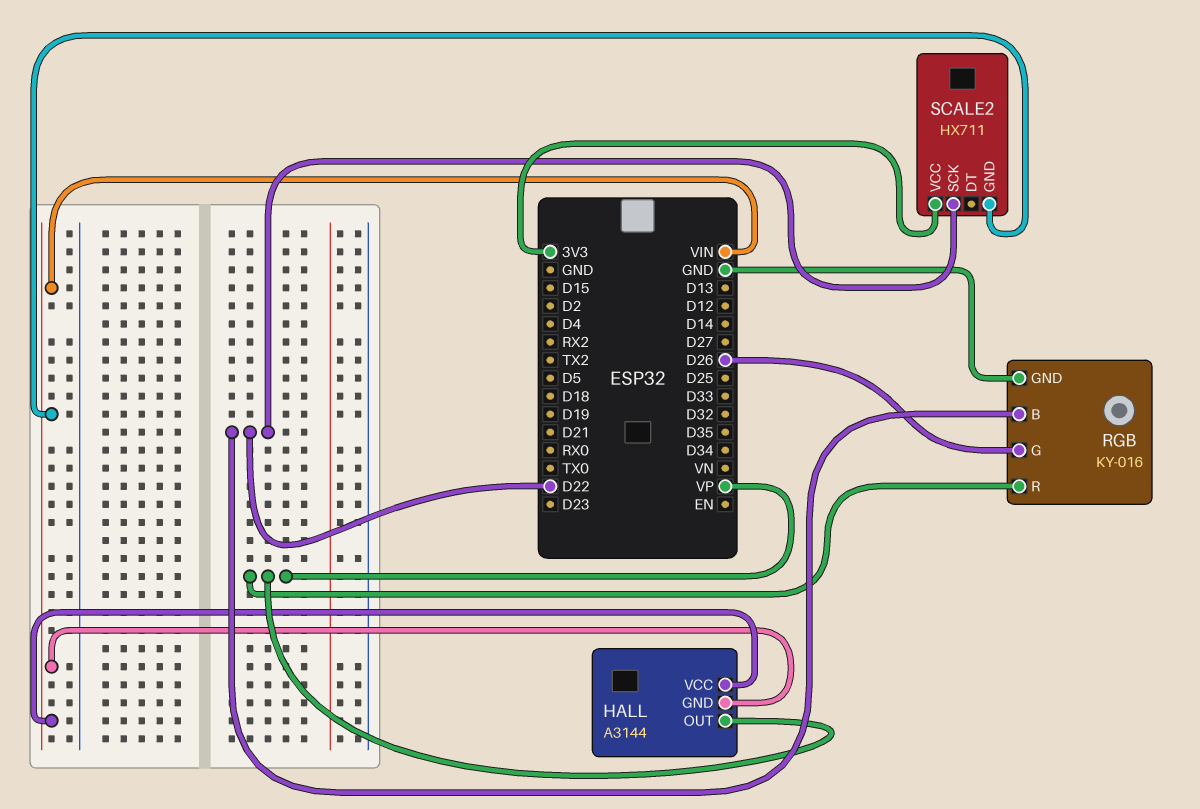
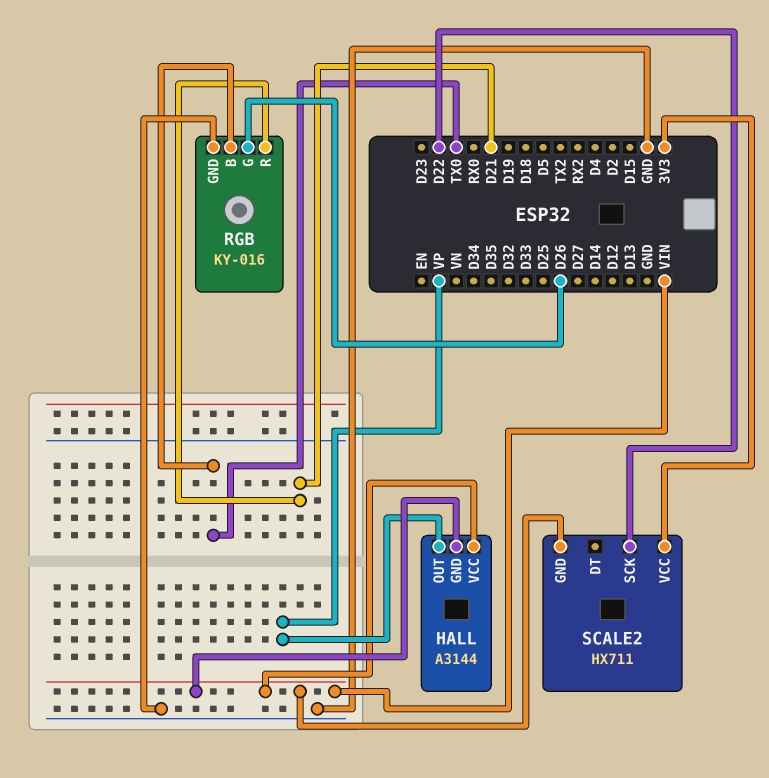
RGB pin B: D22 -> TX0
RGB pin R: VP -> D21

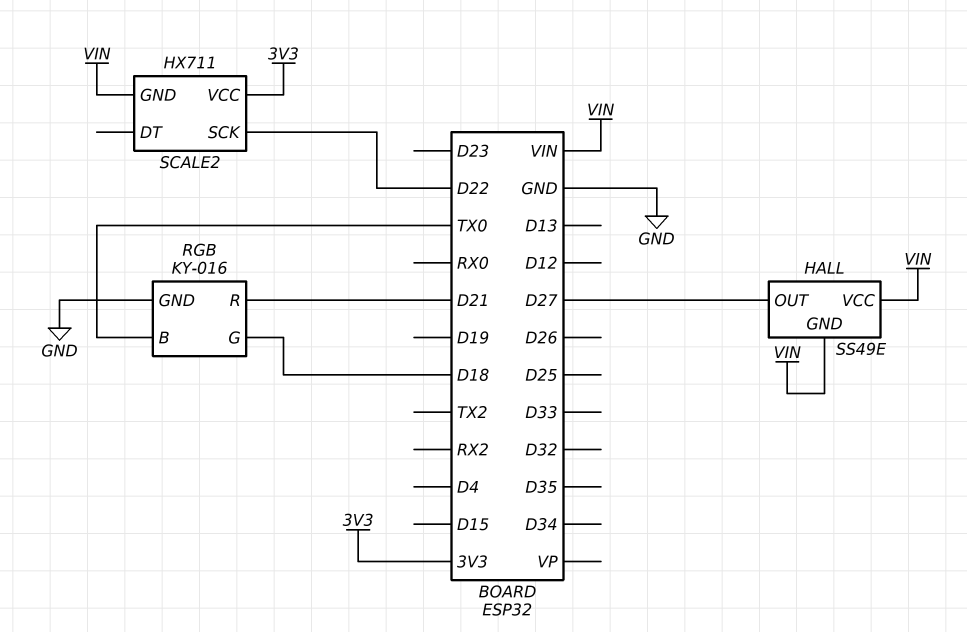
HALL: A3144 -> SS49E
HALL pin OUT: VP -> D27
RGB pin G: D26 -> D18

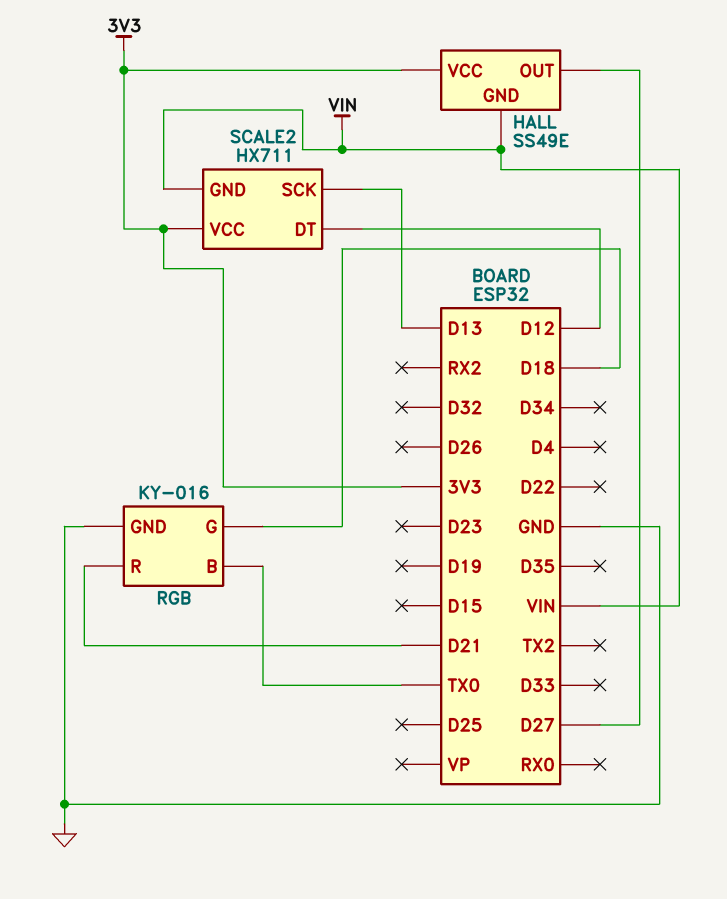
HALL pin VCC: VIN -> 3V3
SCALE2 pin DT: none -> D12
SCALE2 pin SCK: D22 -> D13

